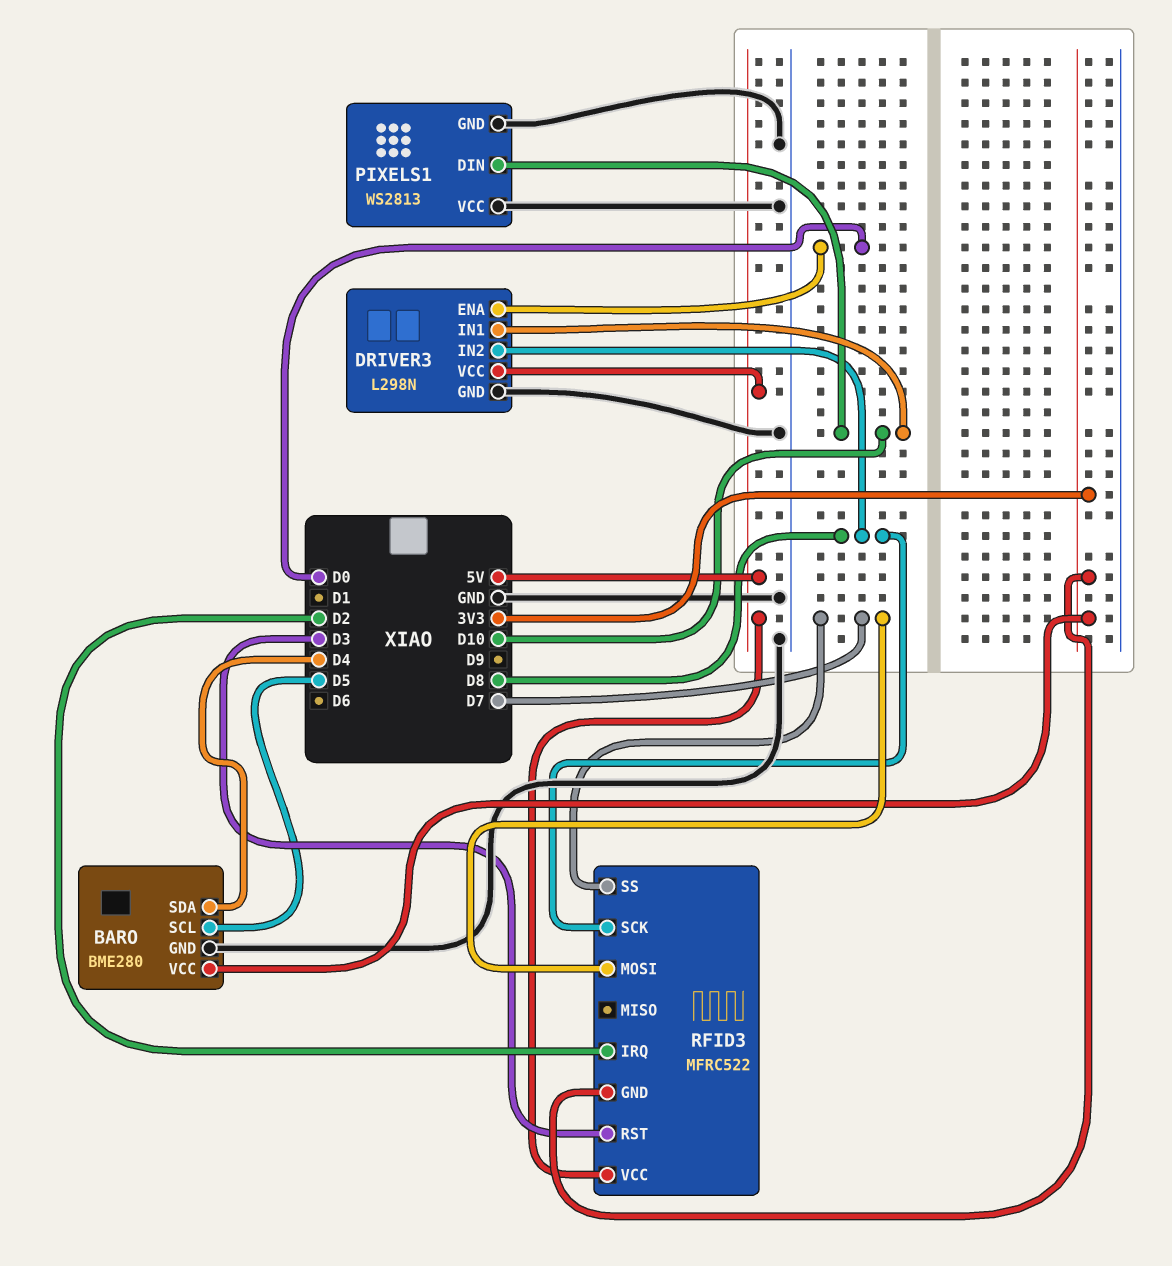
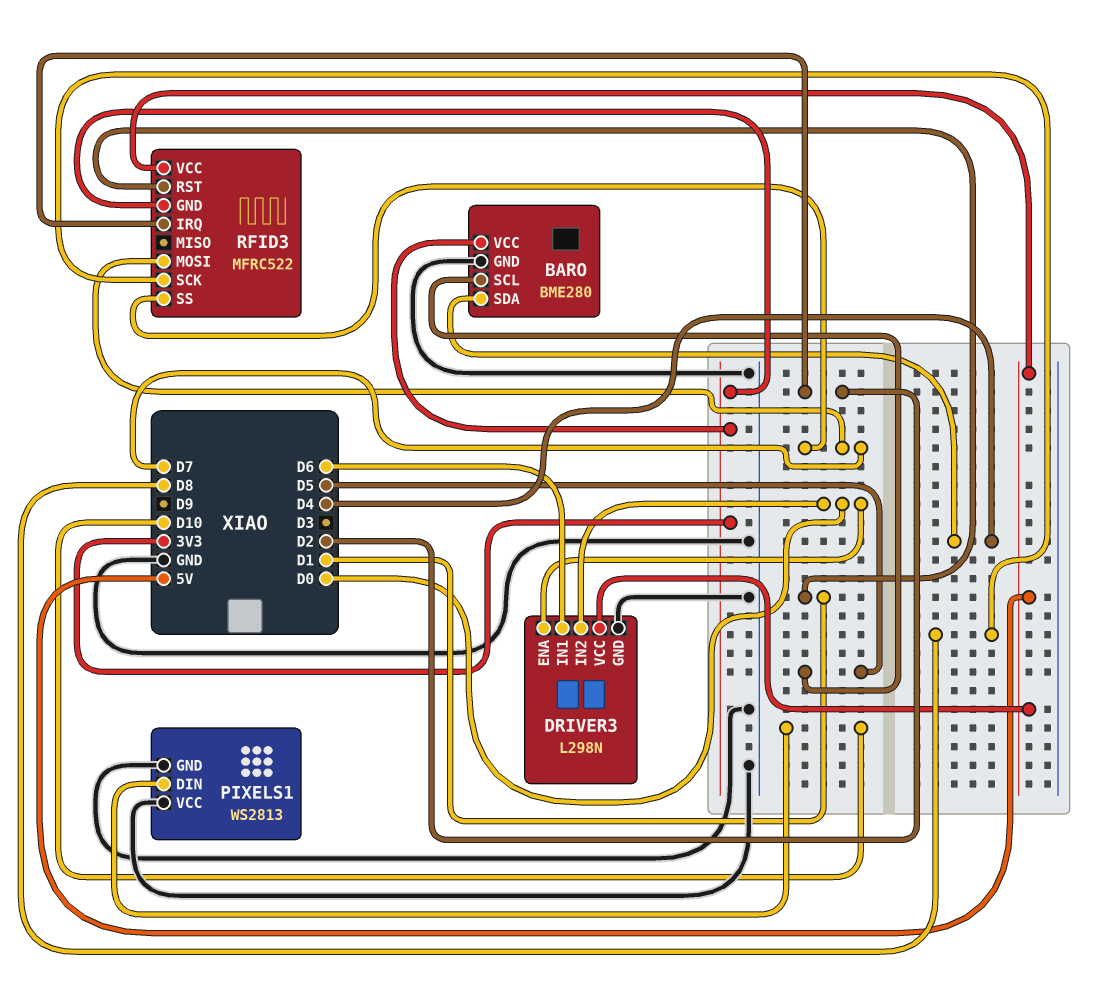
DRIVER3 pin IN1: D10 -> D6
DRIVER3 pin IN2: D8 -> D0
RFID3 pin RST: D3 -> D1

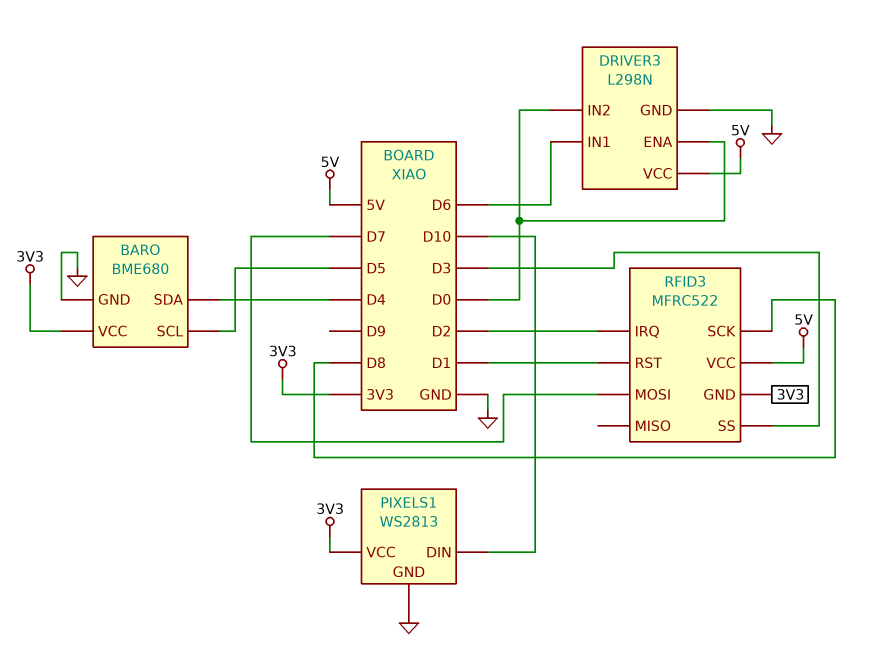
BARO: BME280 -> BME680
PIXELS1 pin VCC: GND -> 3V3
RFID3 pin SS: D7 -> D3

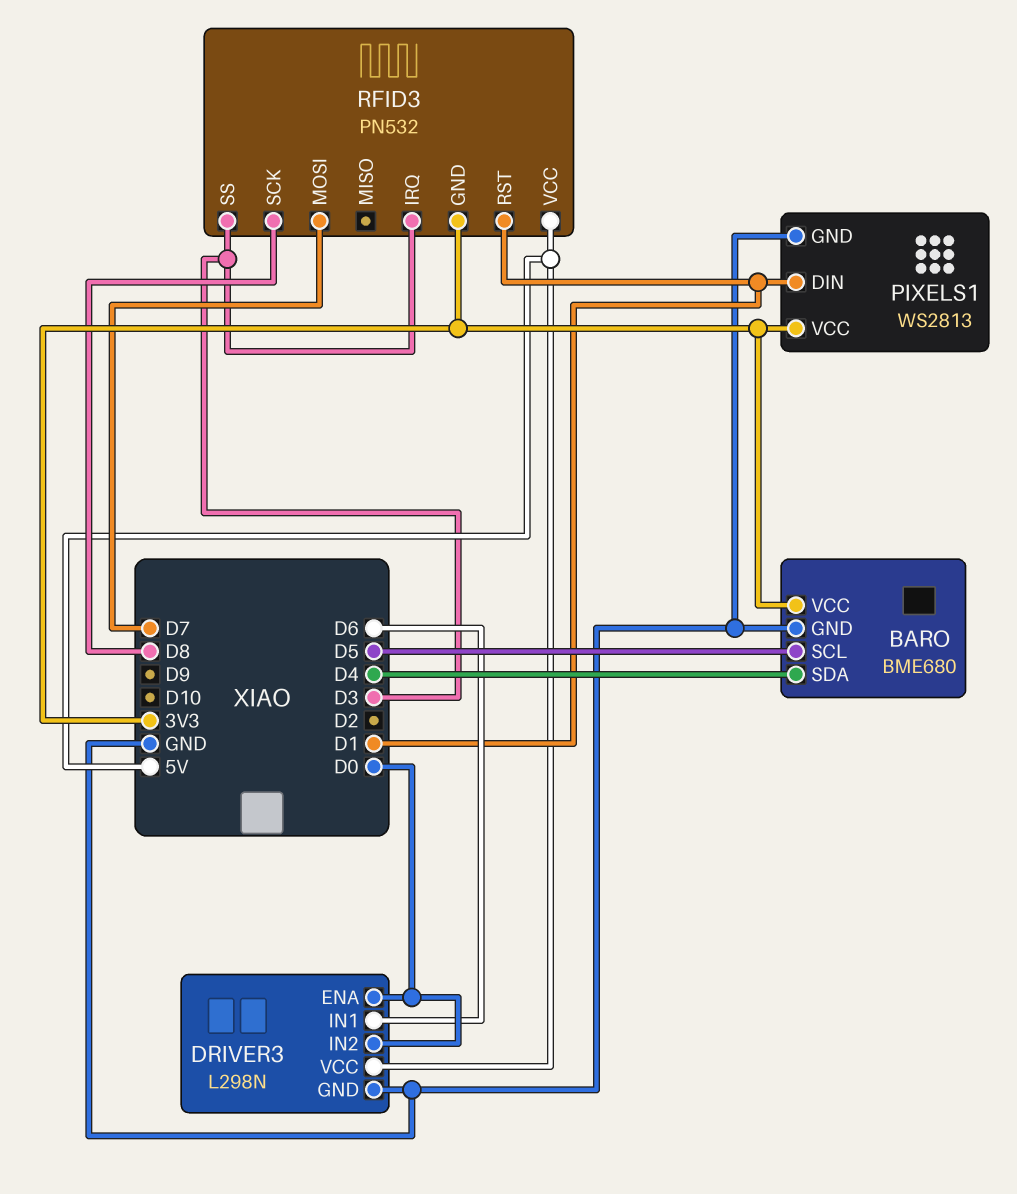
PIXELS1 pin DIN: D10 -> D1
RFID3: MFRC522 -> PN532
RFID3 pin IRQ: D2 -> D3

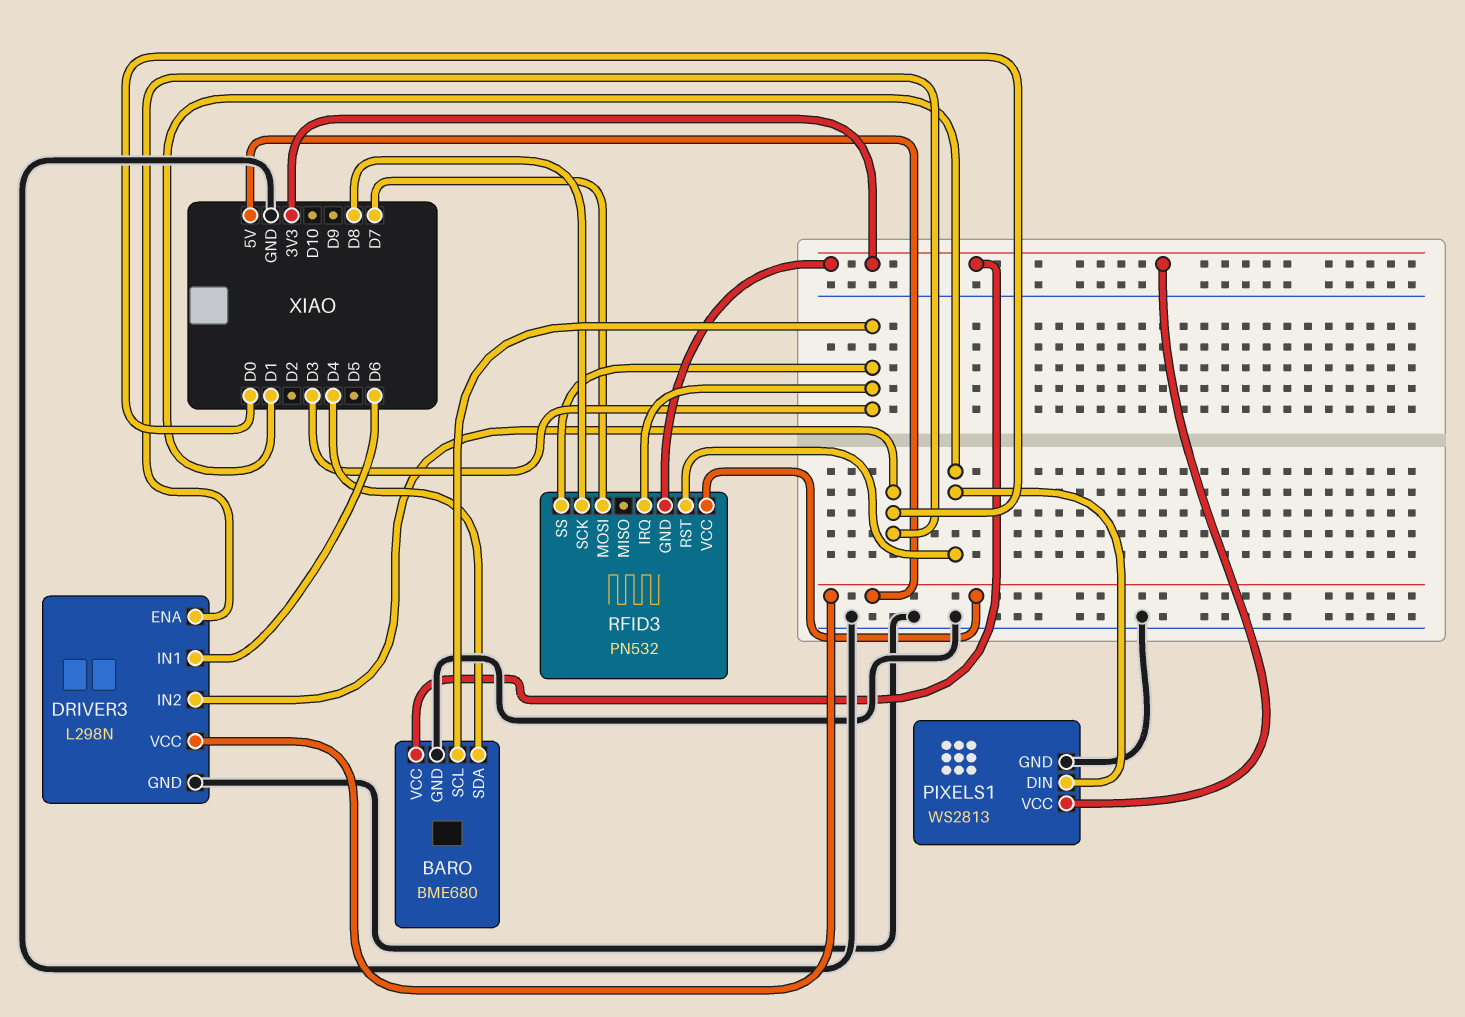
BARO pin SCL: D5 -> D3

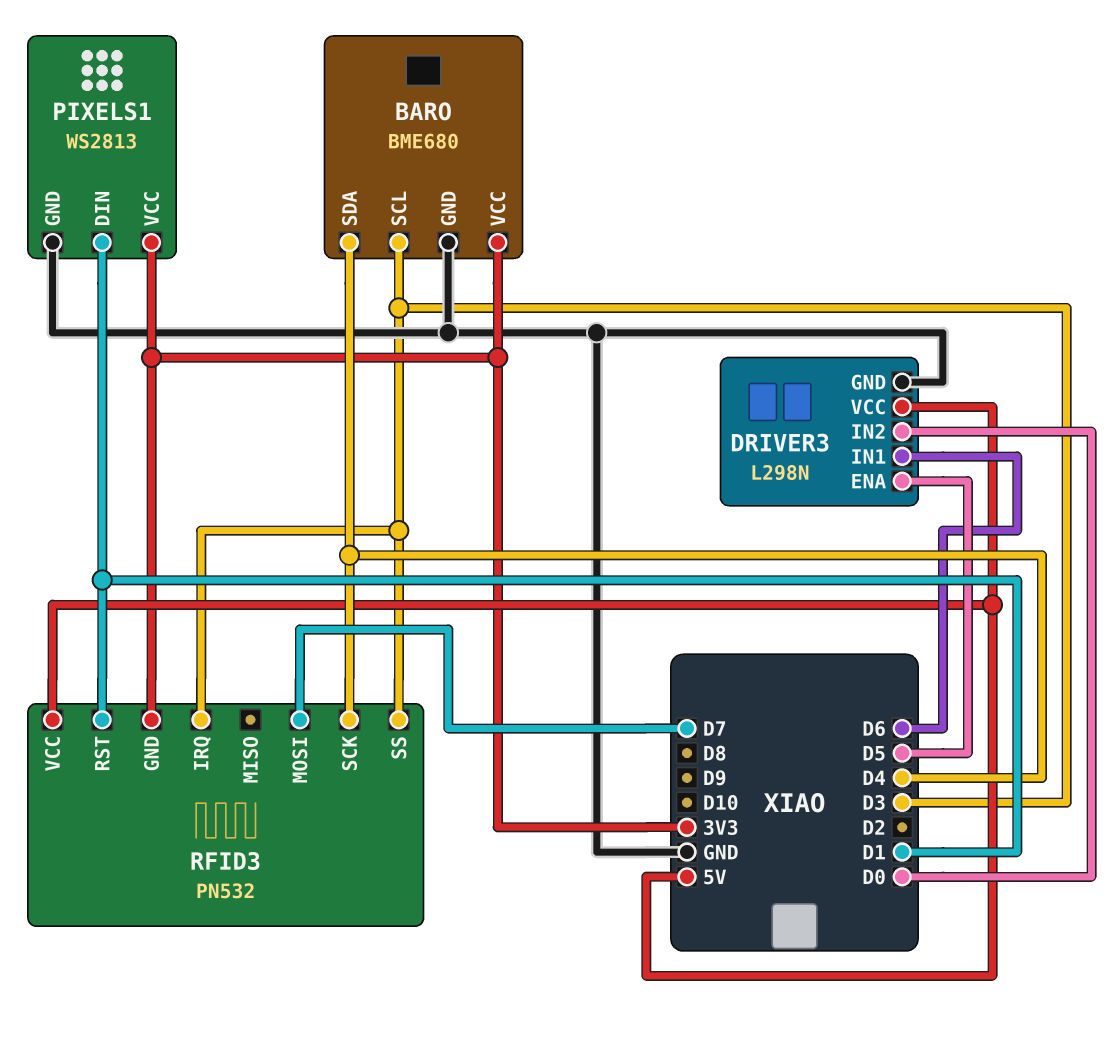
DRIVER3 pin ENA: D0 -> D5
RFID3 pin SCK: D8 -> D4

